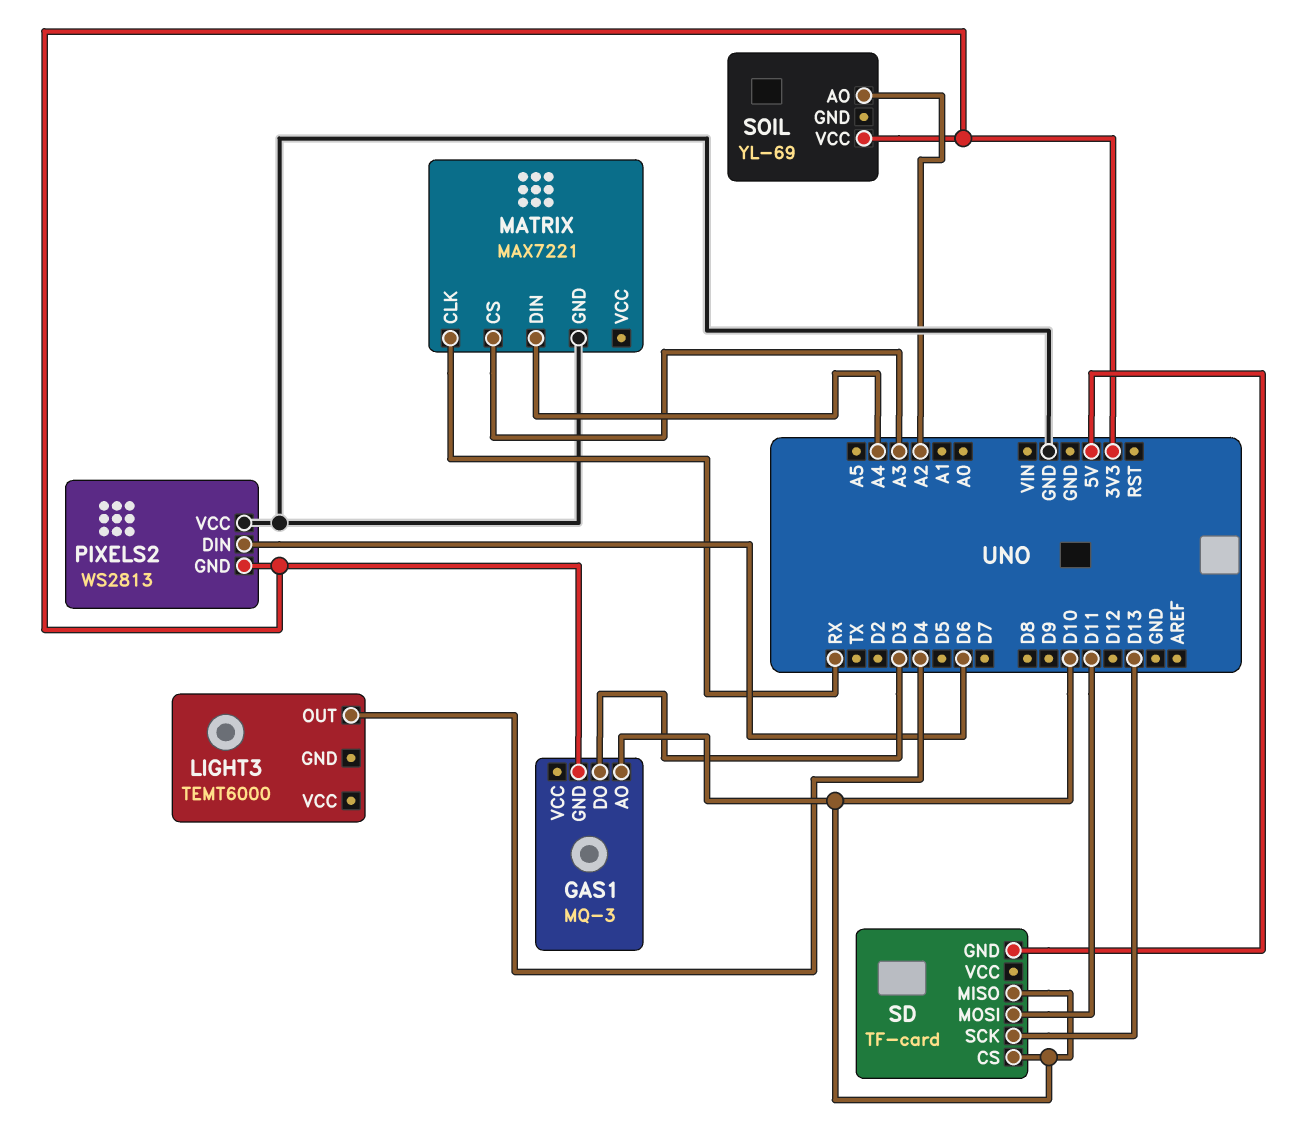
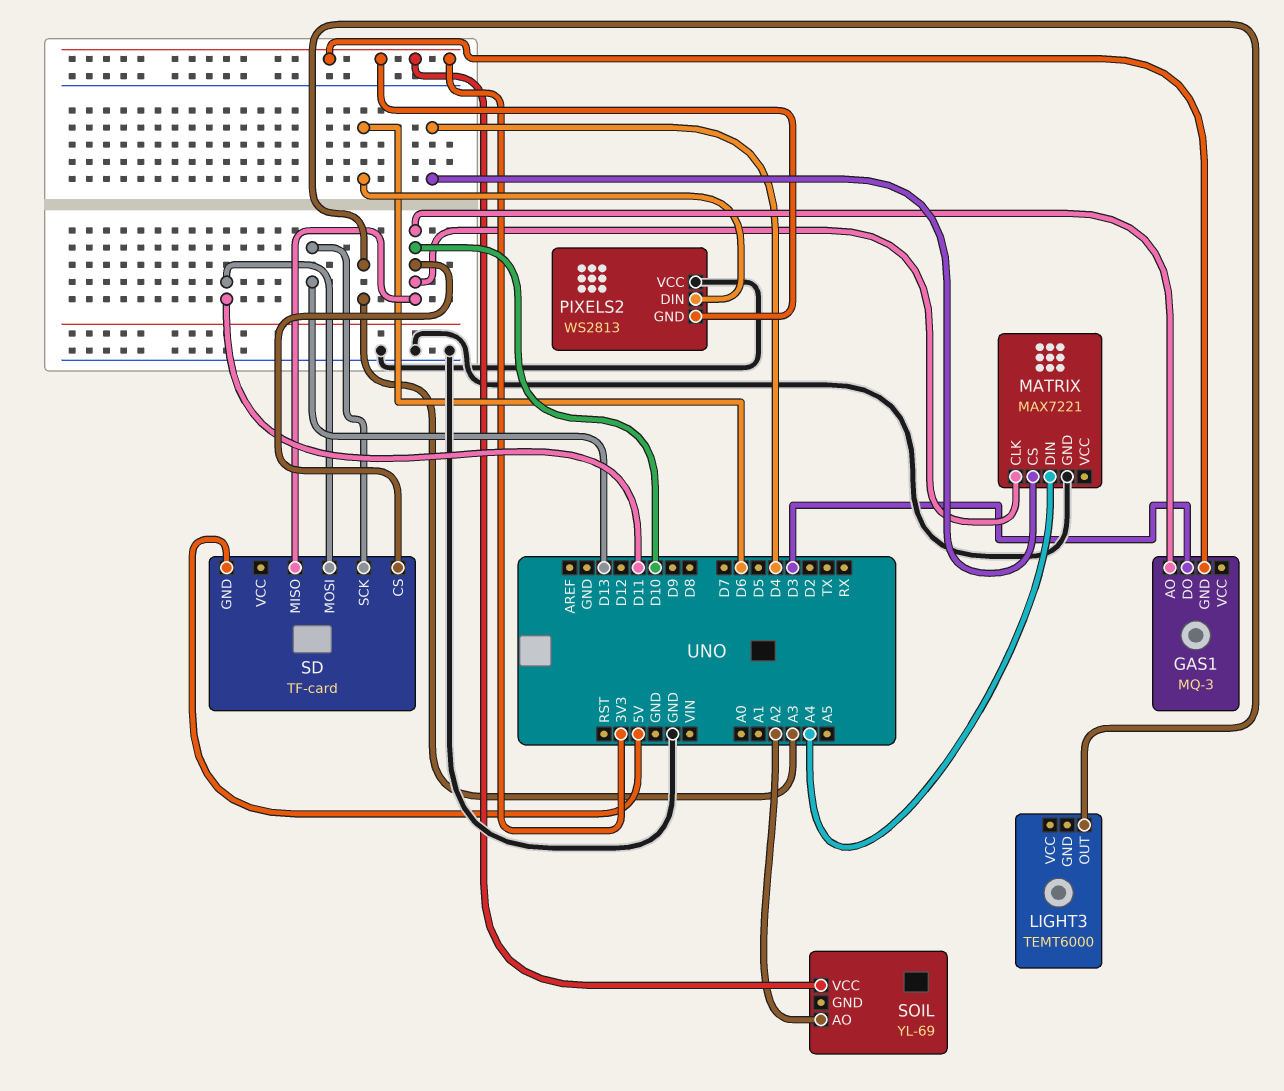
LIGHT3 pin OUT: D4 -> A3
MATRIX pin CLK: RX -> D10
MATRIX pin CS: A3 -> D4

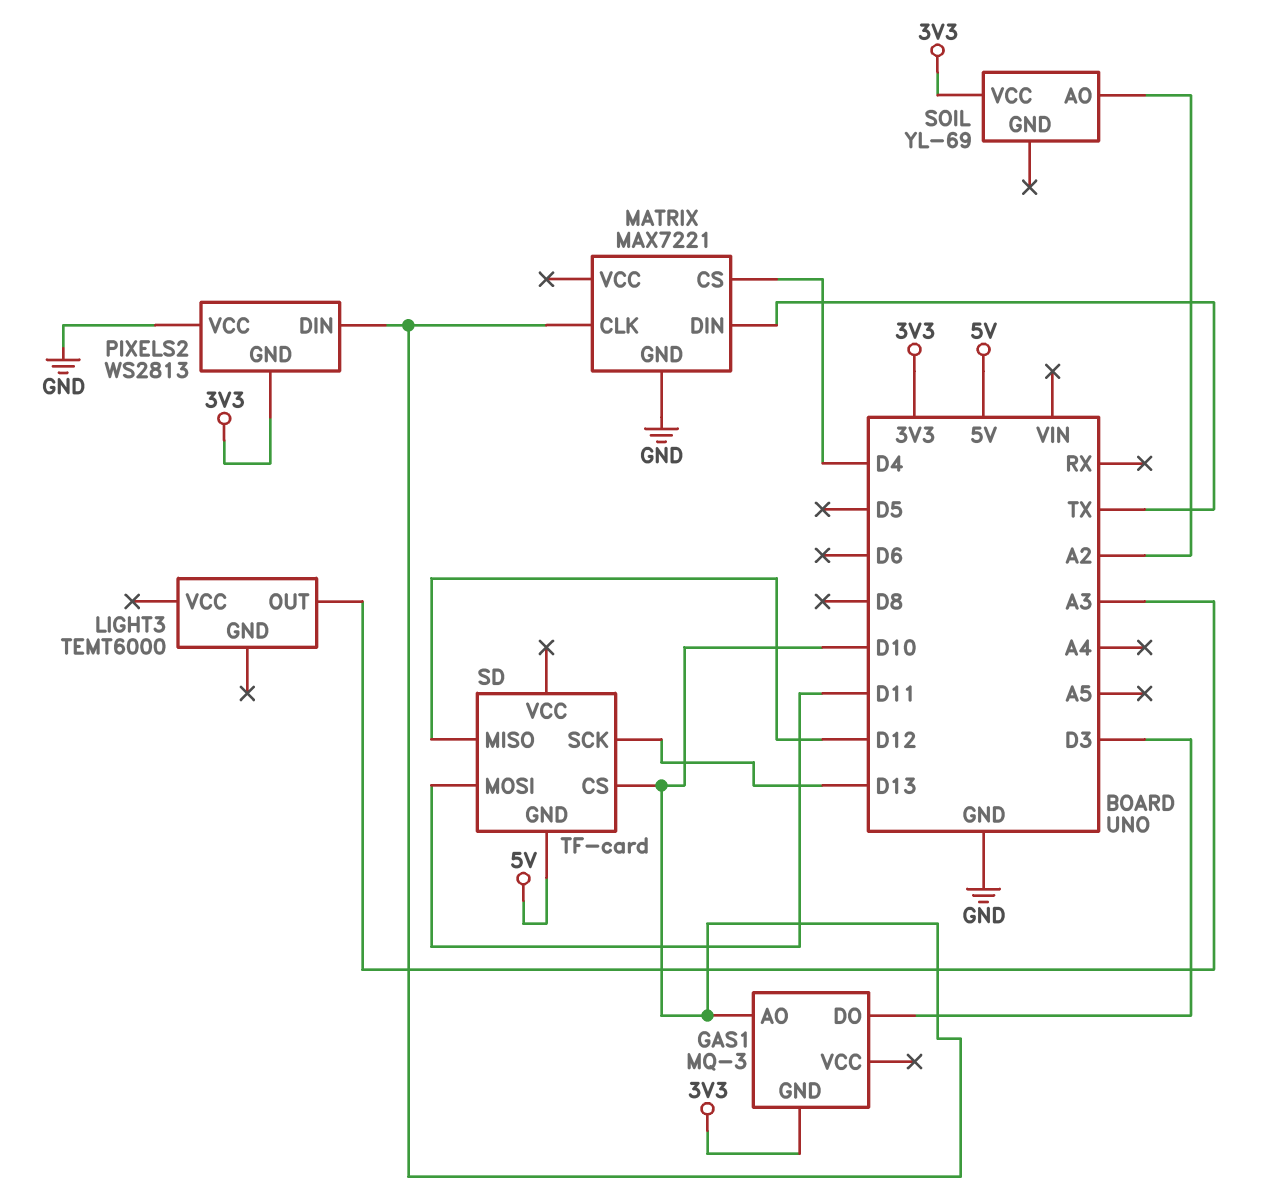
MATRIX pin DIN: A4 -> TX
PIXELS2 pin DIN: D6 -> D10
SD pin MISO: D10 -> D12

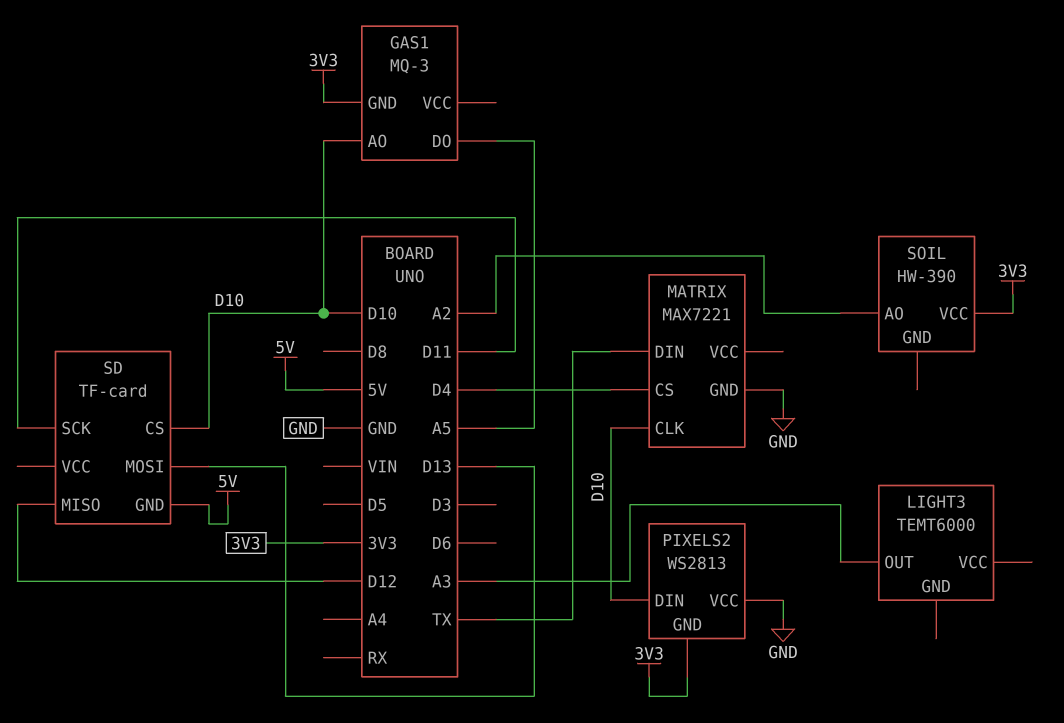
GAS1 pin DO: D3 -> A5
SD pin MOSI: D11 -> D13
SD pin SCK: D13 -> D11
SOIL: YL-69 -> HW-390

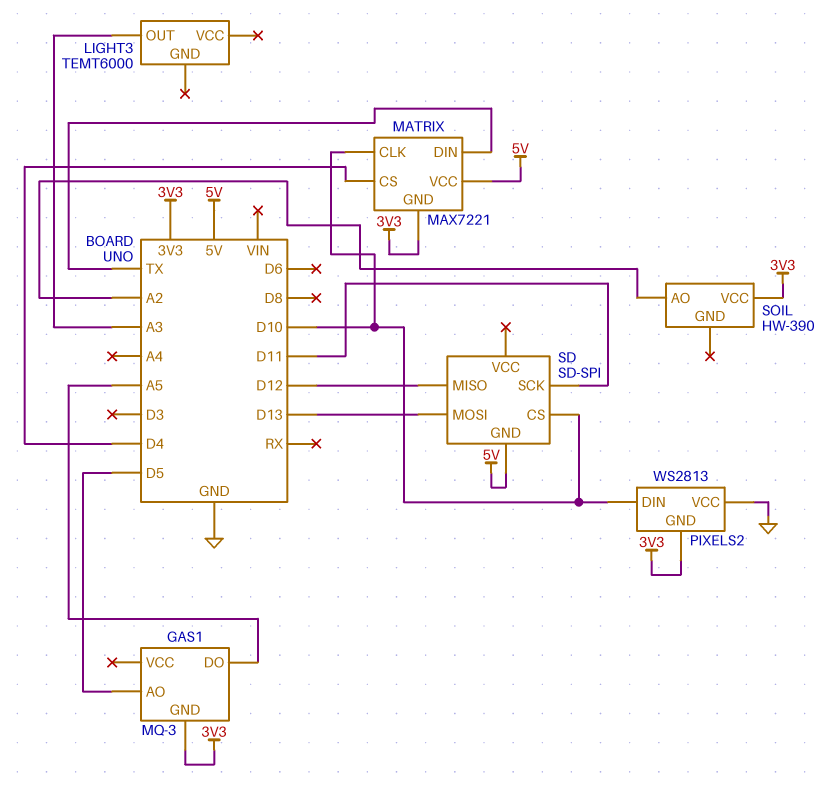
GAS1 pin AO: D10 -> D5
MATRIX pin GND: GND -> 3V3
MATRIX pin VCC: none -> 5V
SD: TF-card -> SD-SPI

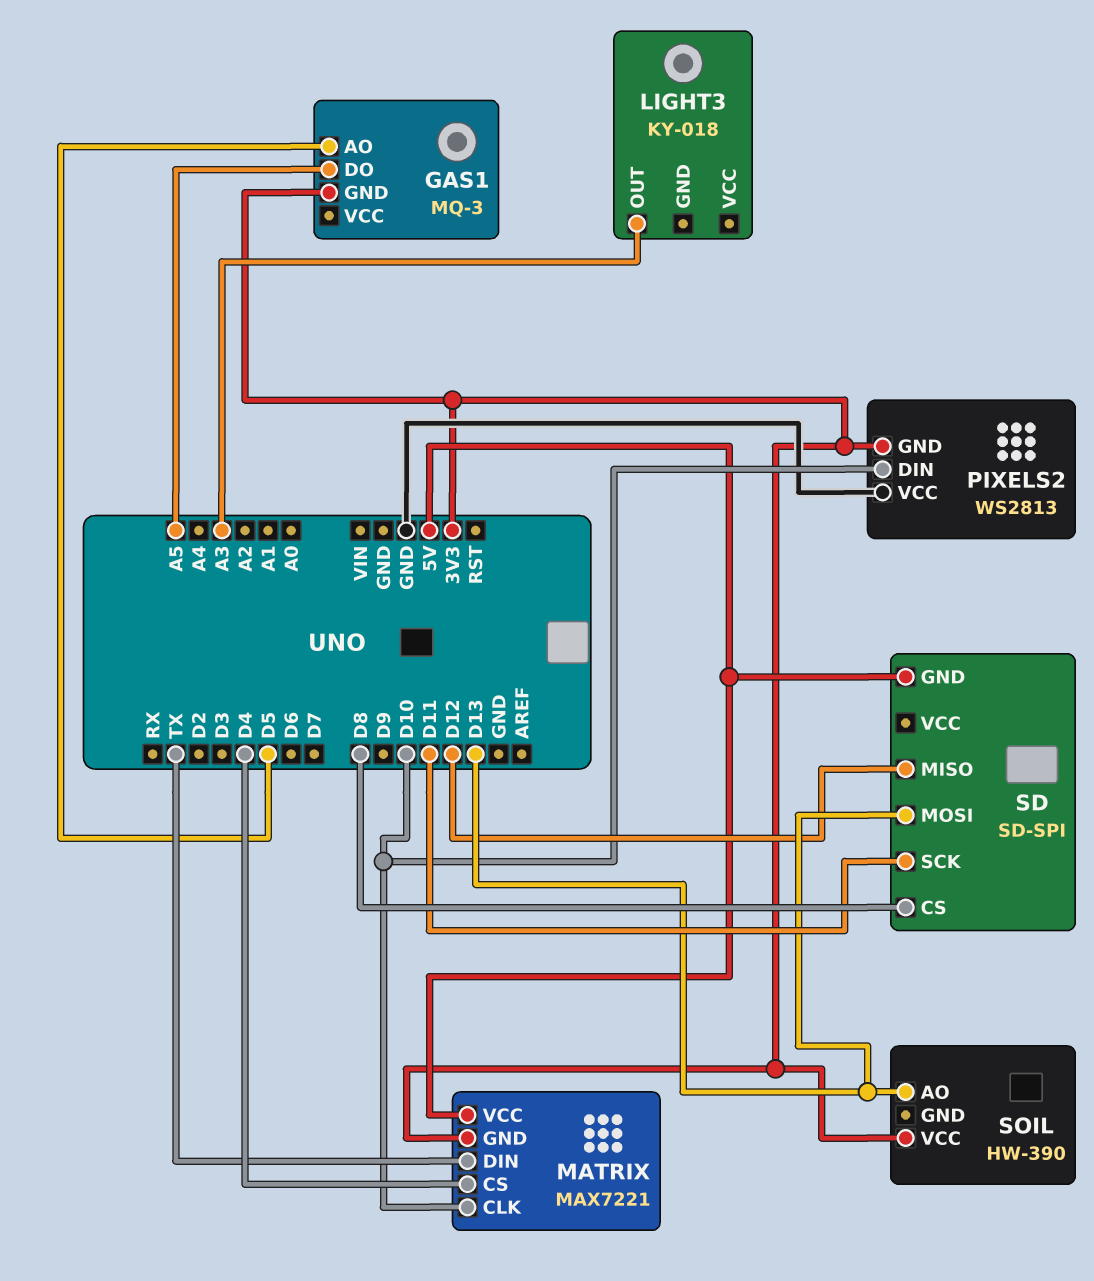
LIGHT3: TEMT6000 -> KY-018
SD pin CS: D10 -> D8
SOIL pin AO: A2 -> D13

